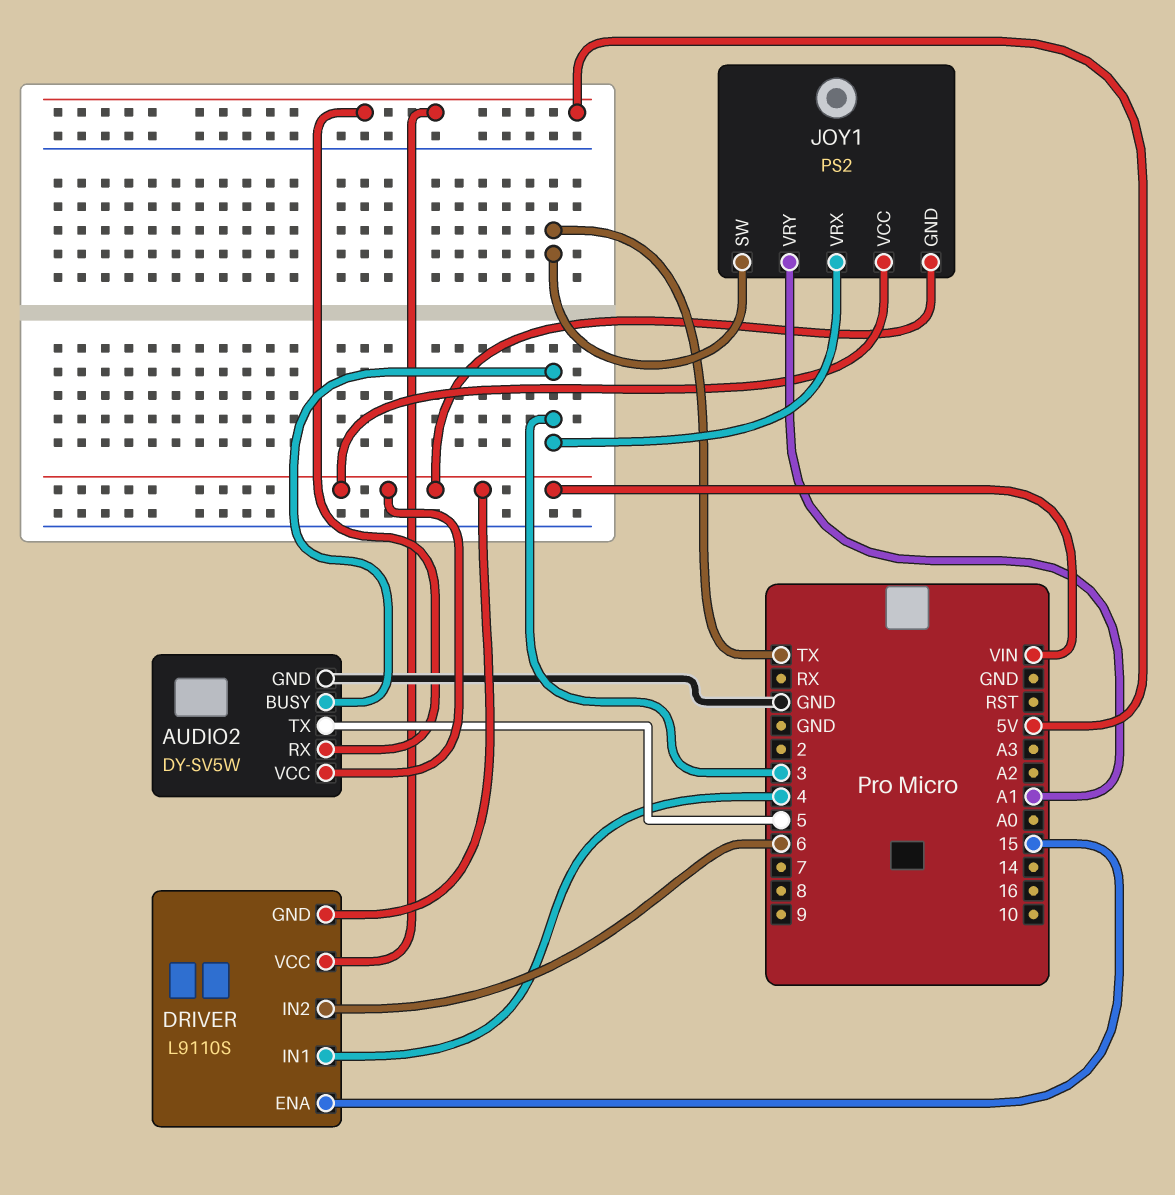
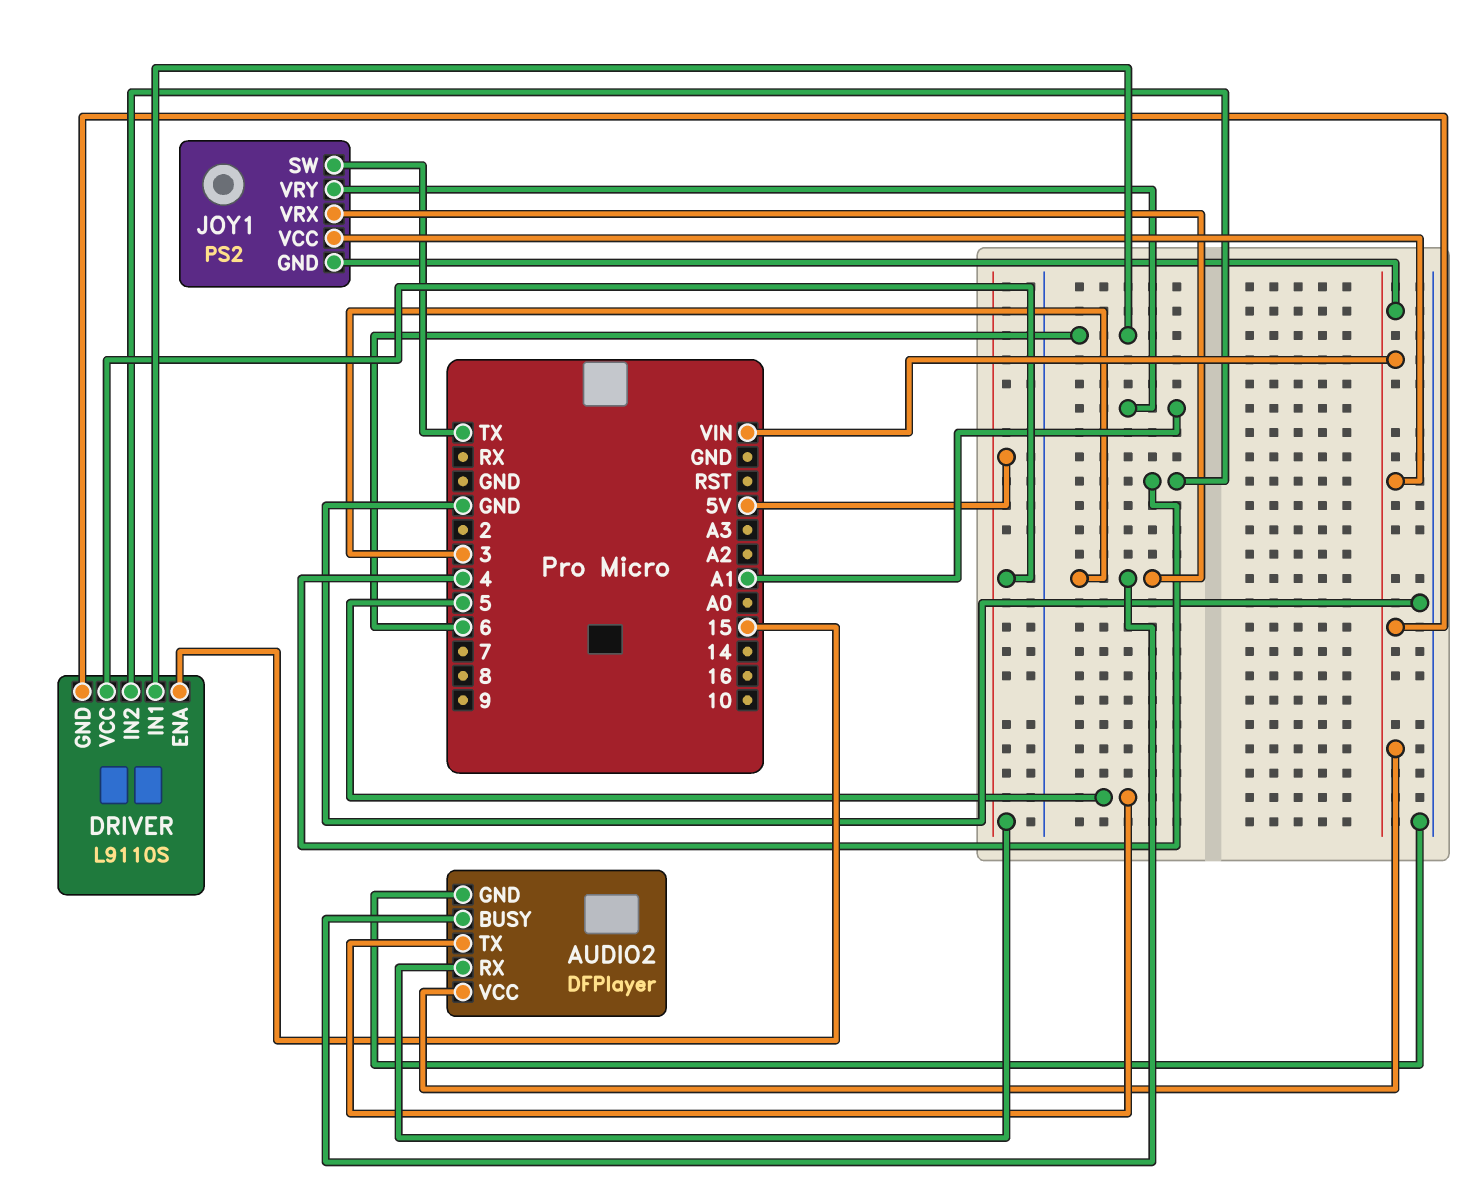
AUDIO2: DY-SV5W -> DFPlayer
DRIVER pin IN1: 4 -> 6
DRIVER pin IN2: 6 -> 4

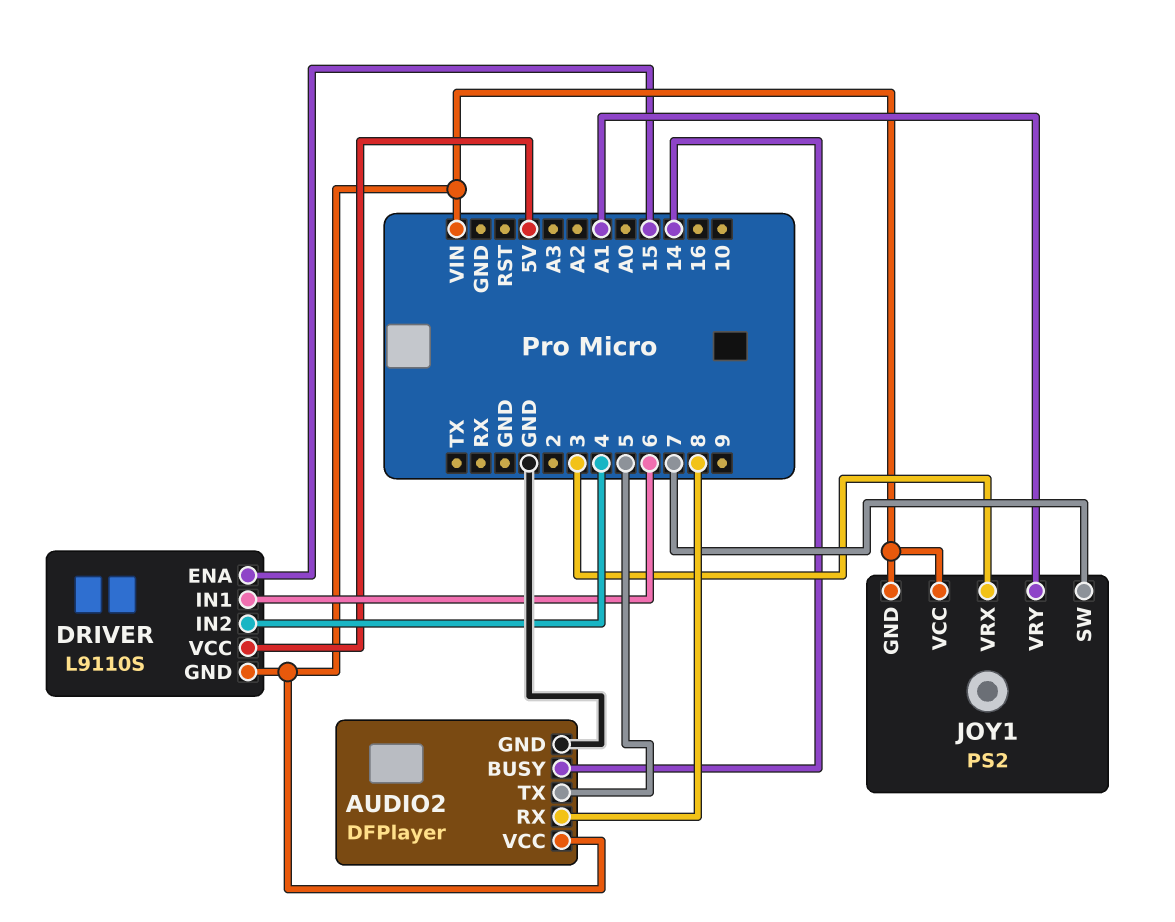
AUDIO2 pin BUSY: 3 -> 14
AUDIO2 pin RX: 5V -> 8
JOY1 pin SW: TX -> 7

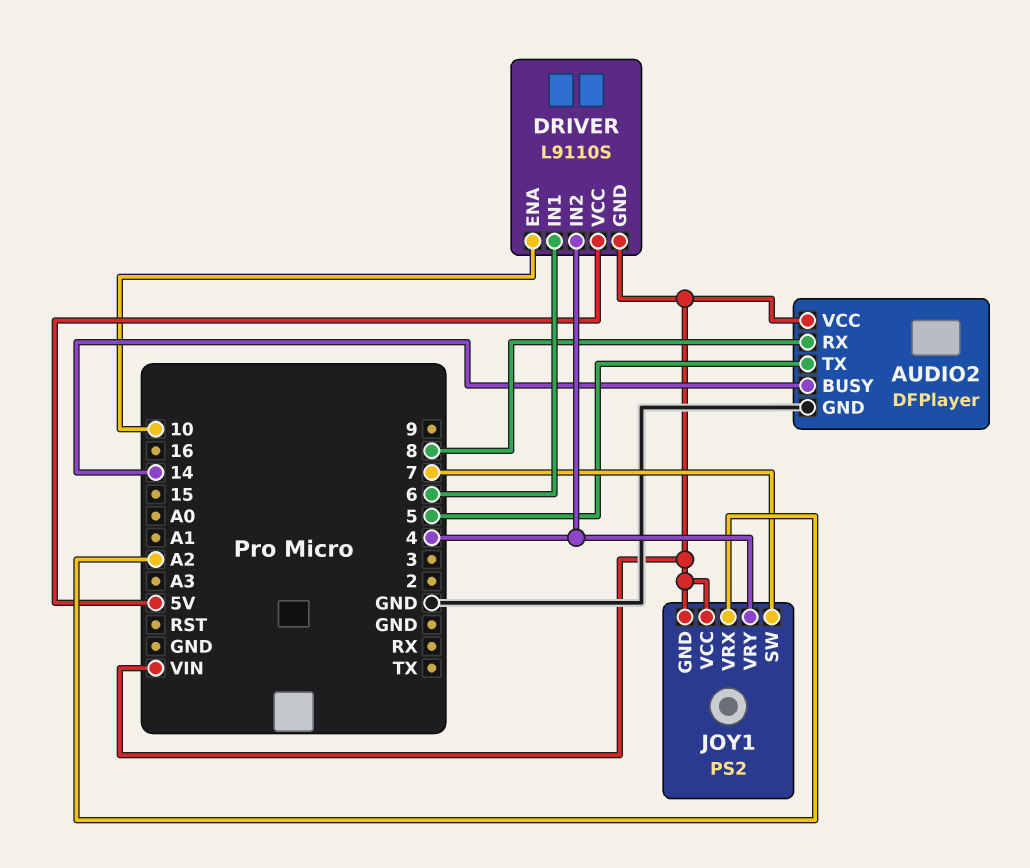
DRIVER pin ENA: 15 -> 10
JOY1 pin VRX: 3 -> A2
JOY1 pin VRY: A1 -> 4

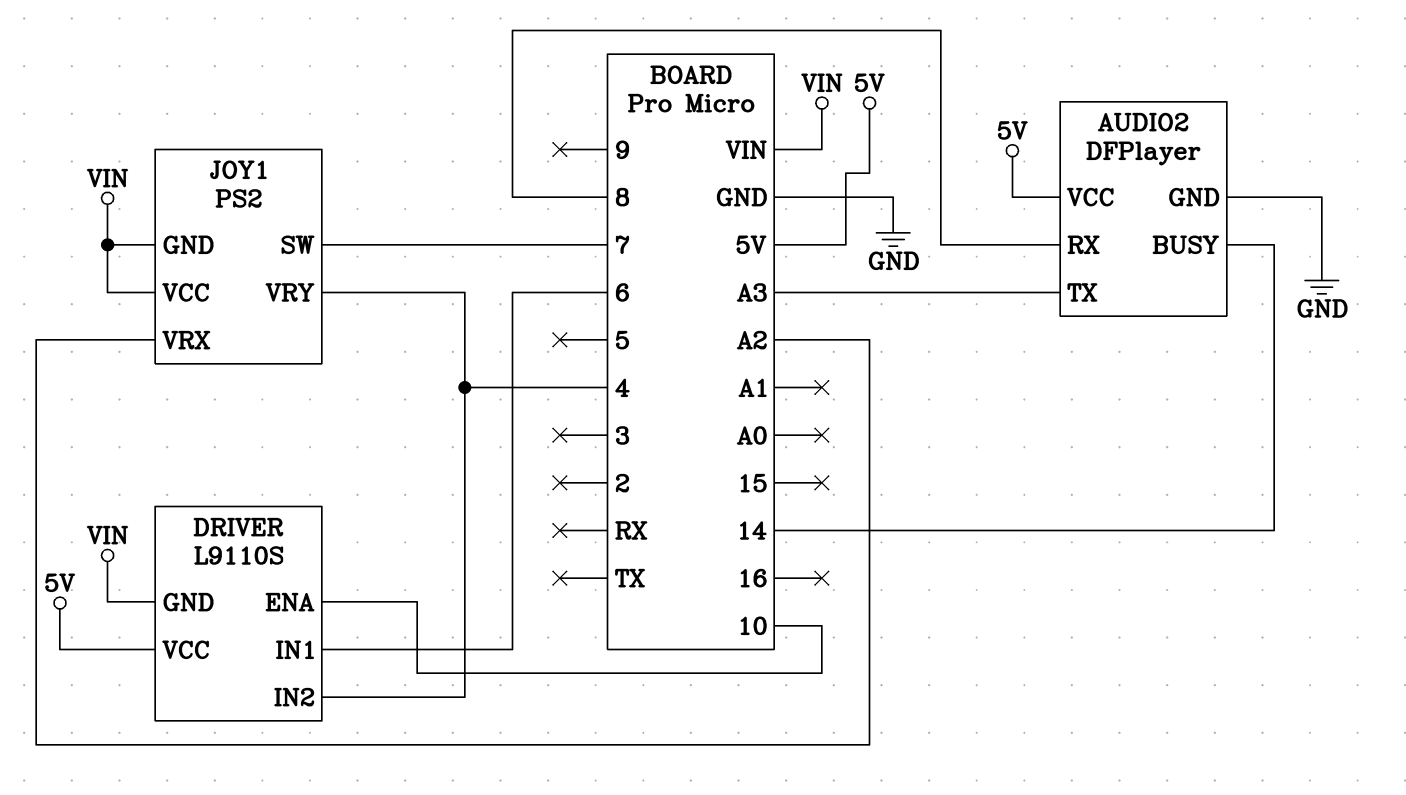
AUDIO2 pin TX: 5 -> A3
AUDIO2 pin VCC: VIN -> 5V

